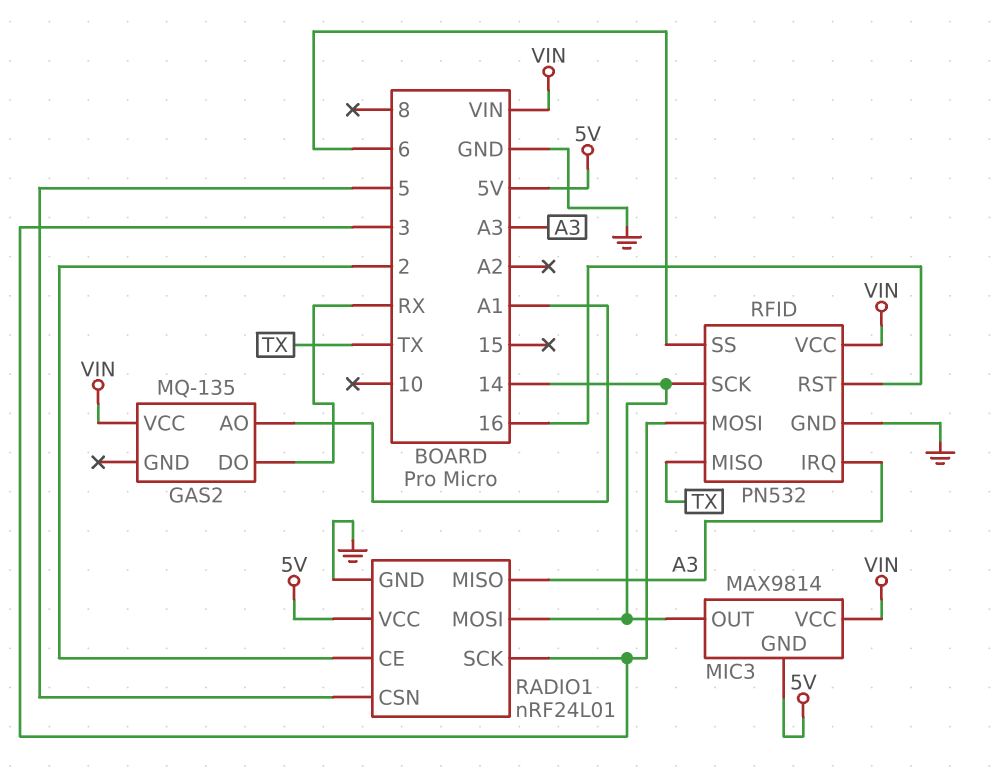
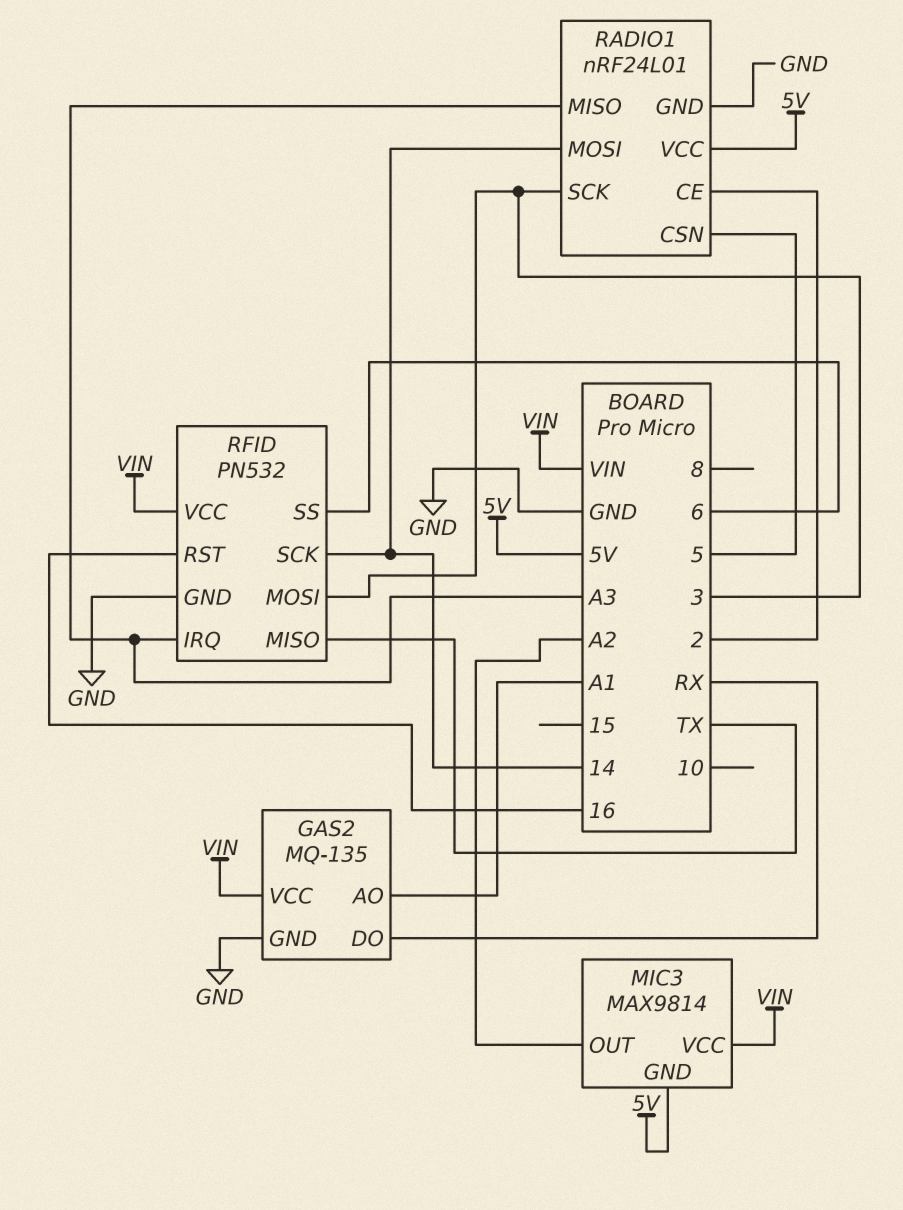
GAS2 pin GND: none -> GND
MIC3 pin OUT: 14 -> A2

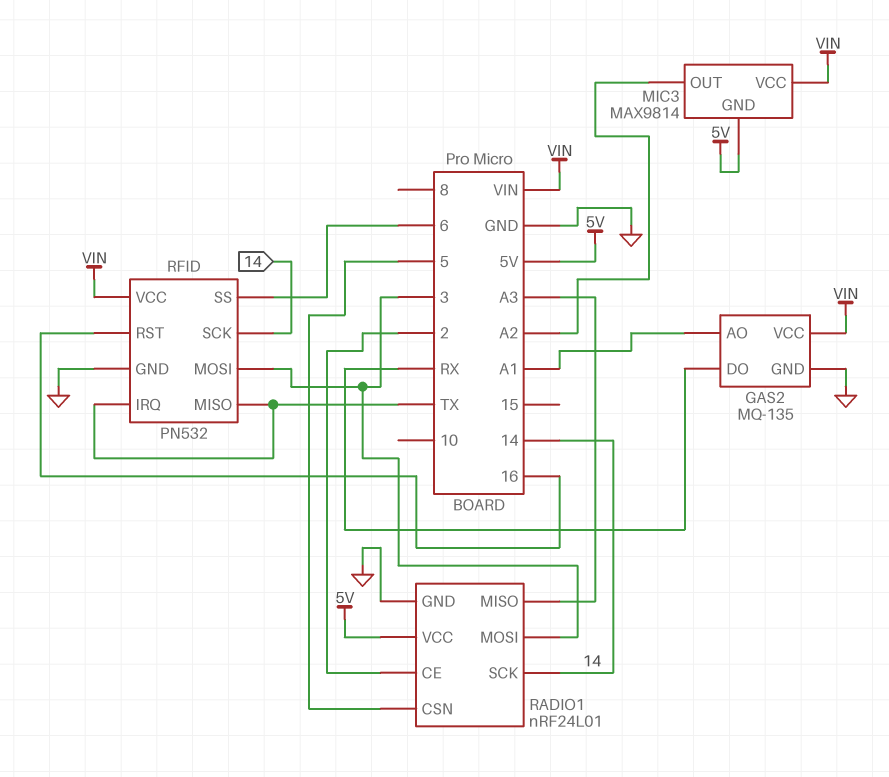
RADIO1 pin MOSI: 14 -> 3
RADIO1 pin SCK: 3 -> 14
RFID pin IRQ: A3 -> TX

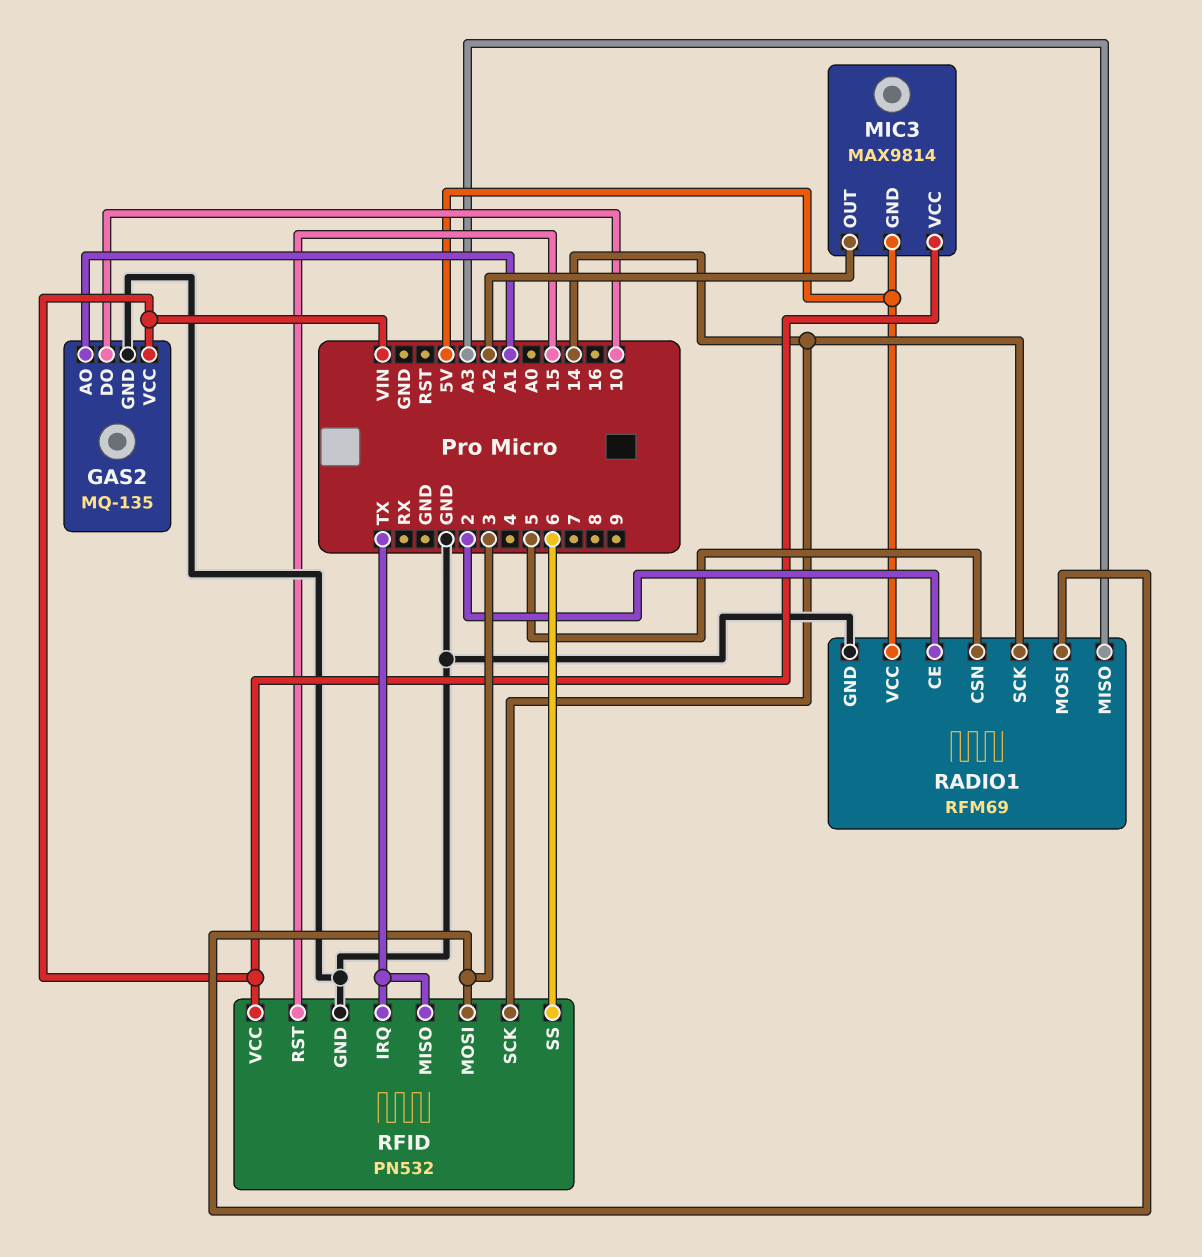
GAS2 pin DO: RX -> 10
RADIO1: nRF24L01 -> RFM69
RFID pin RST: 16 -> 15

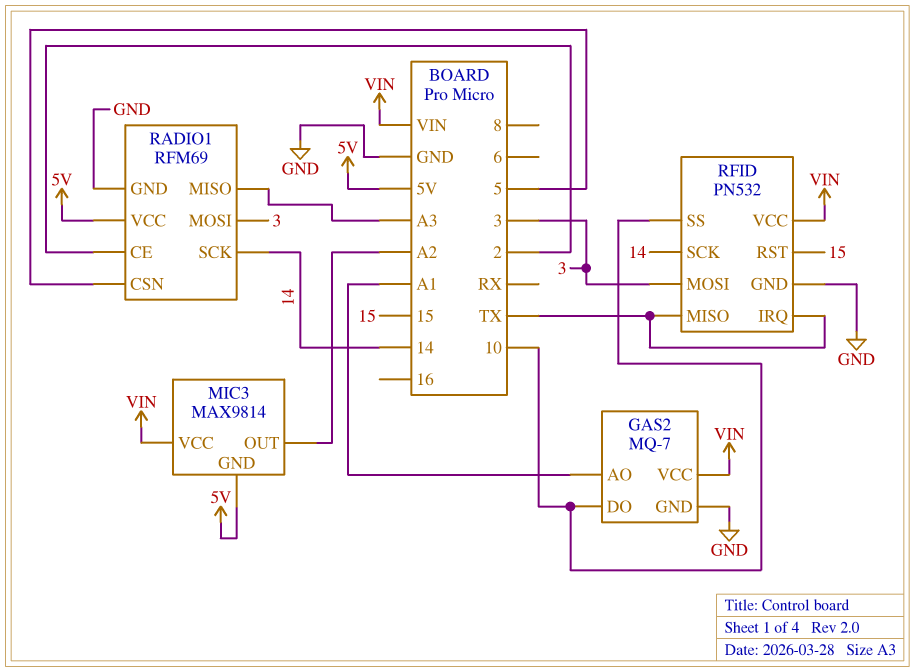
GAS2: MQ-135 -> MQ-7
RFID pin SS: 6 -> 10

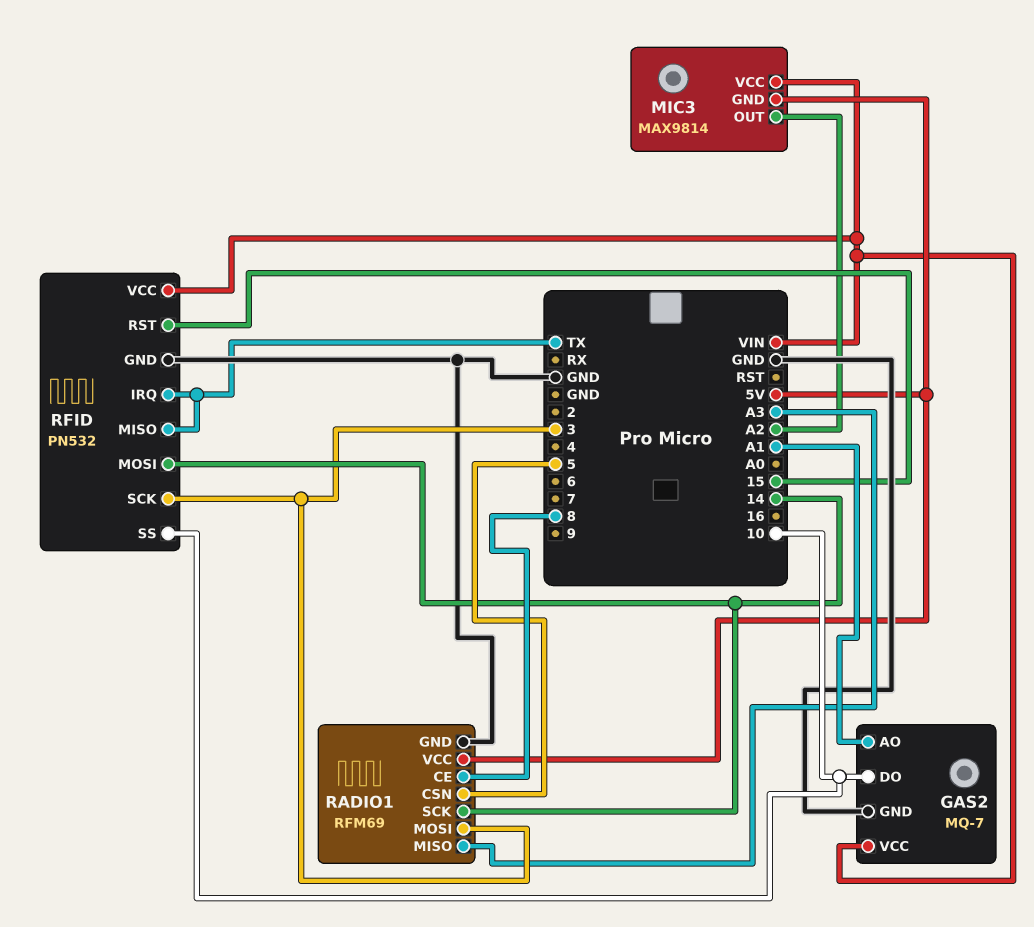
RADIO1 pin CE: 2 -> 8
RFID pin MOSI: 3 -> 14
RFID pin SCK: 14 -> 3

